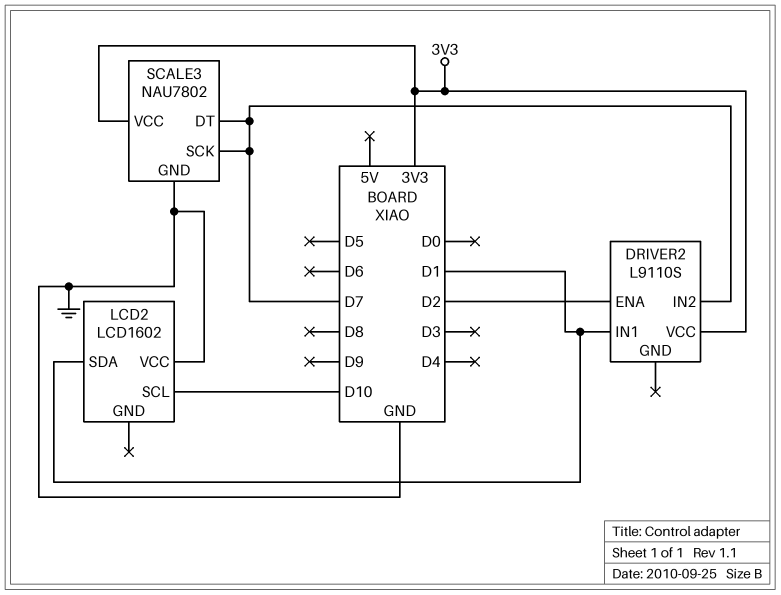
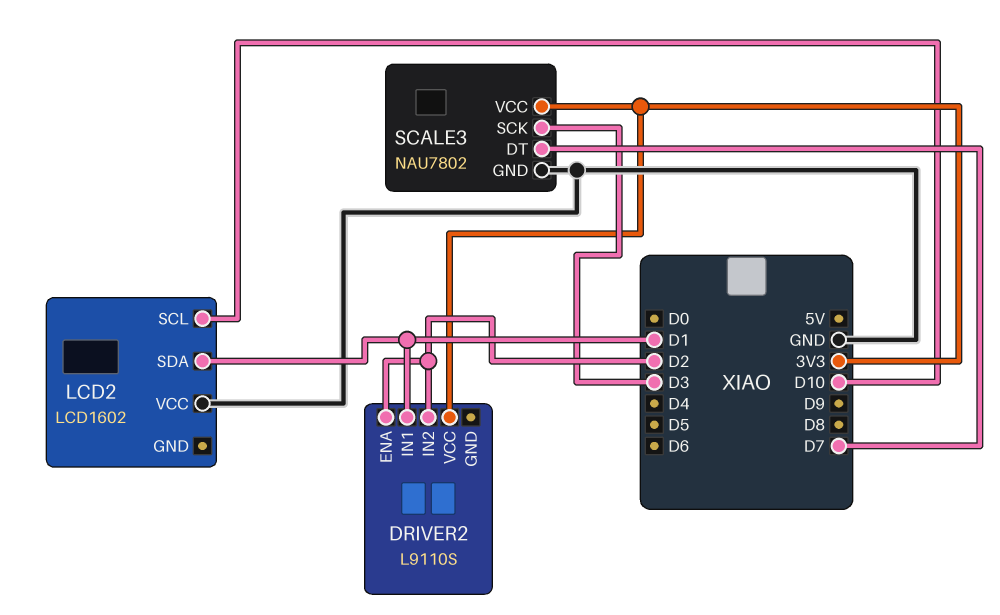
DRIVER2 pin IN2: D7 -> D2
SCALE3 pin SCK: D7 -> D3

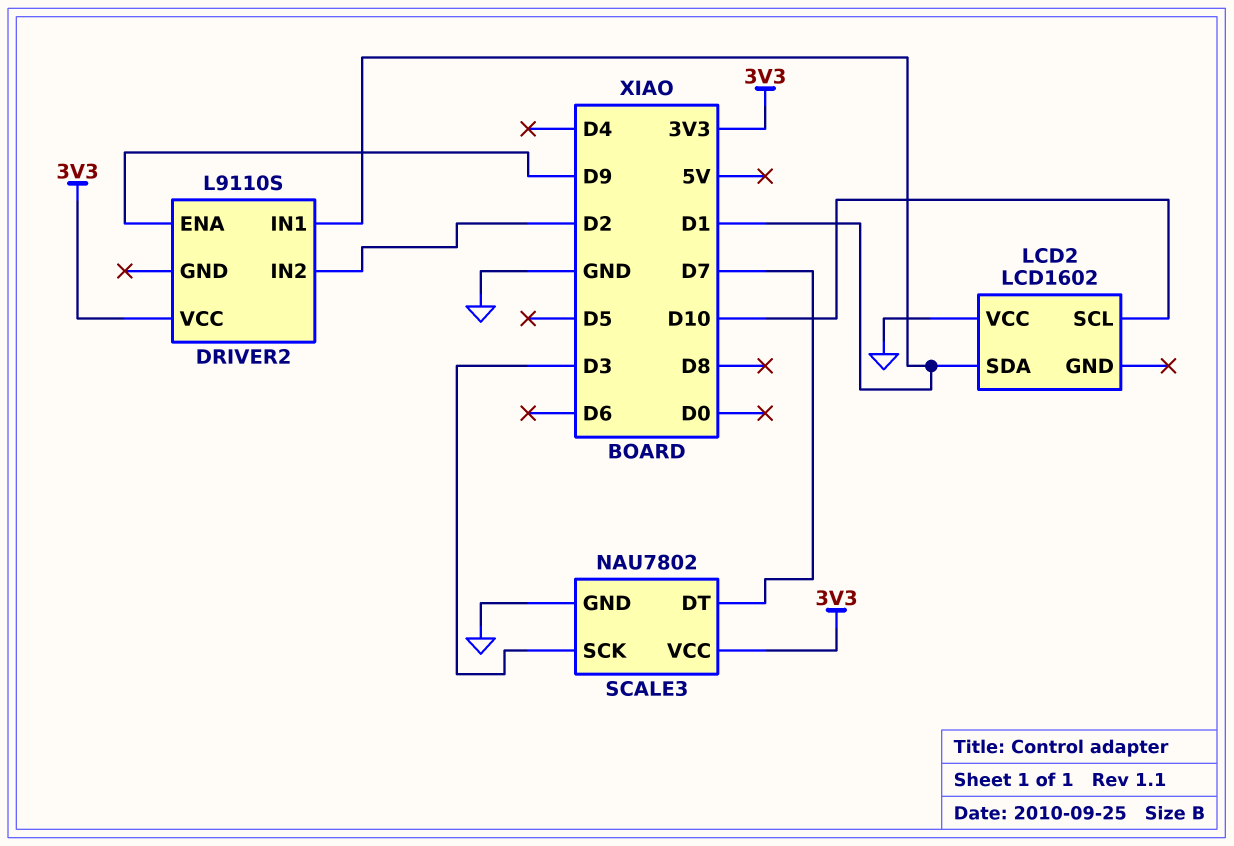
DRIVER2 pin ENA: D2 -> D9

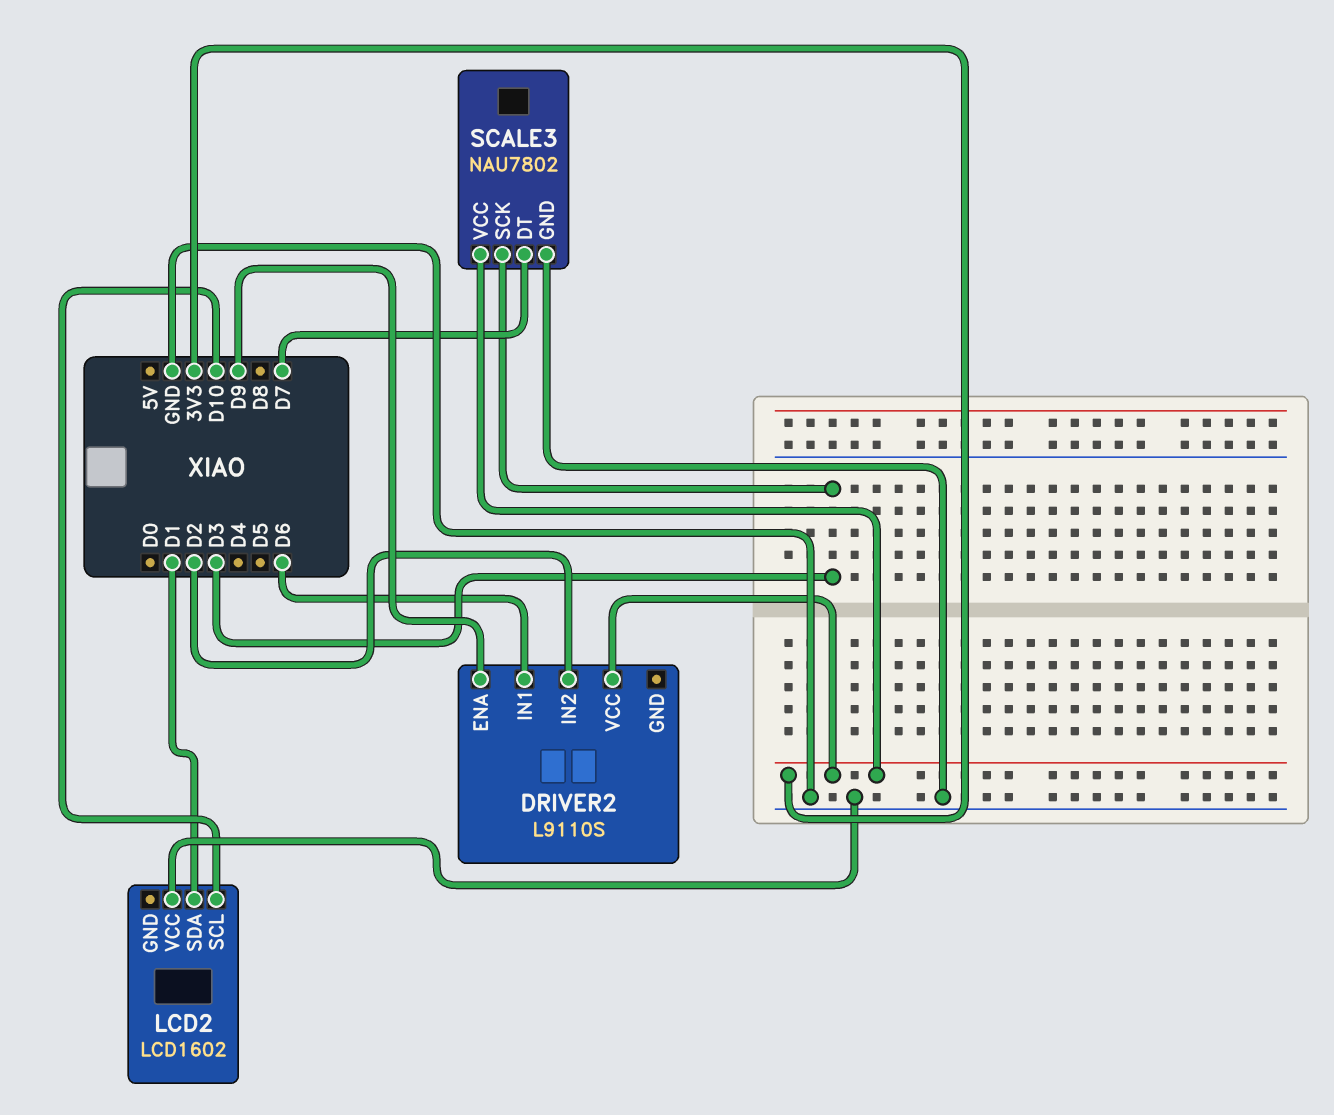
DRIVER2 pin IN1: D1 -> D6

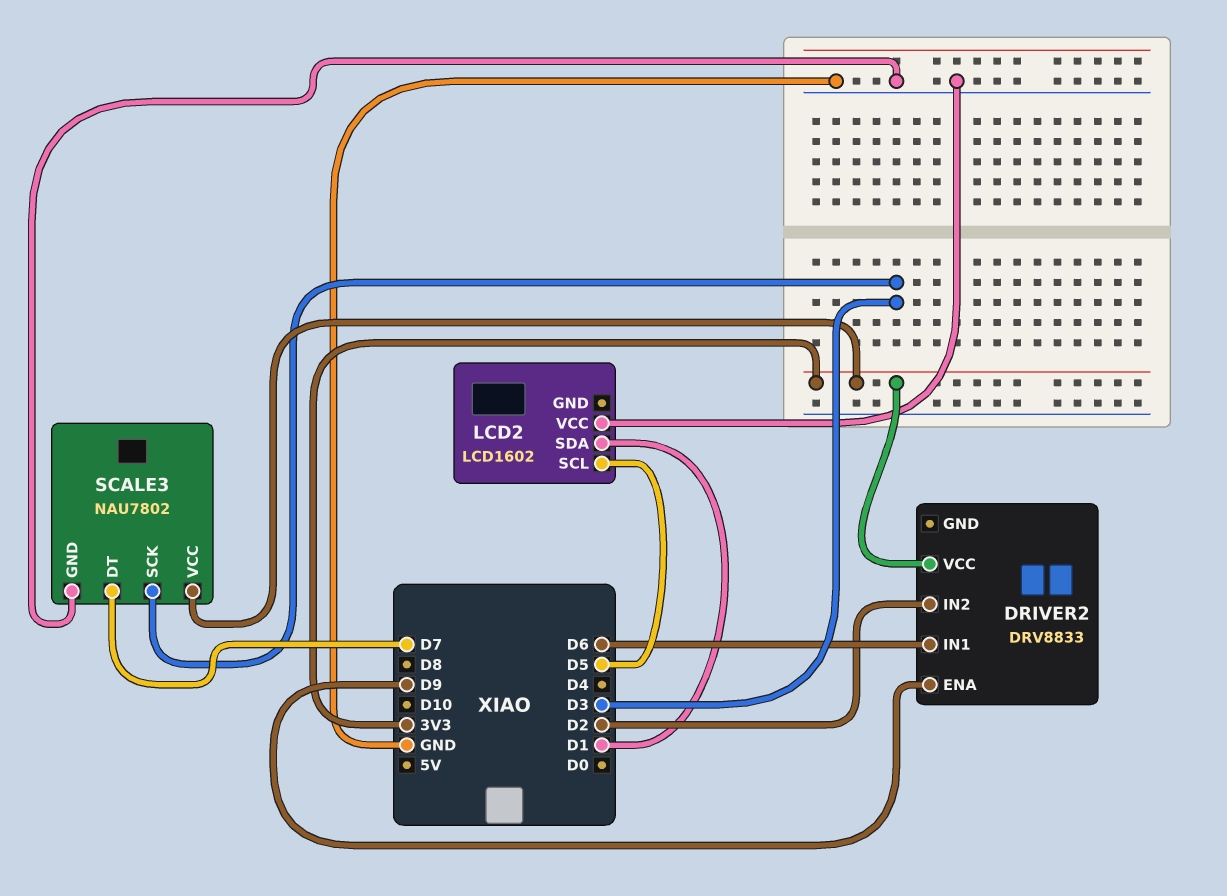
DRIVER2: L9110S -> DRV8833
LCD2 pin SCL: D10 -> D5

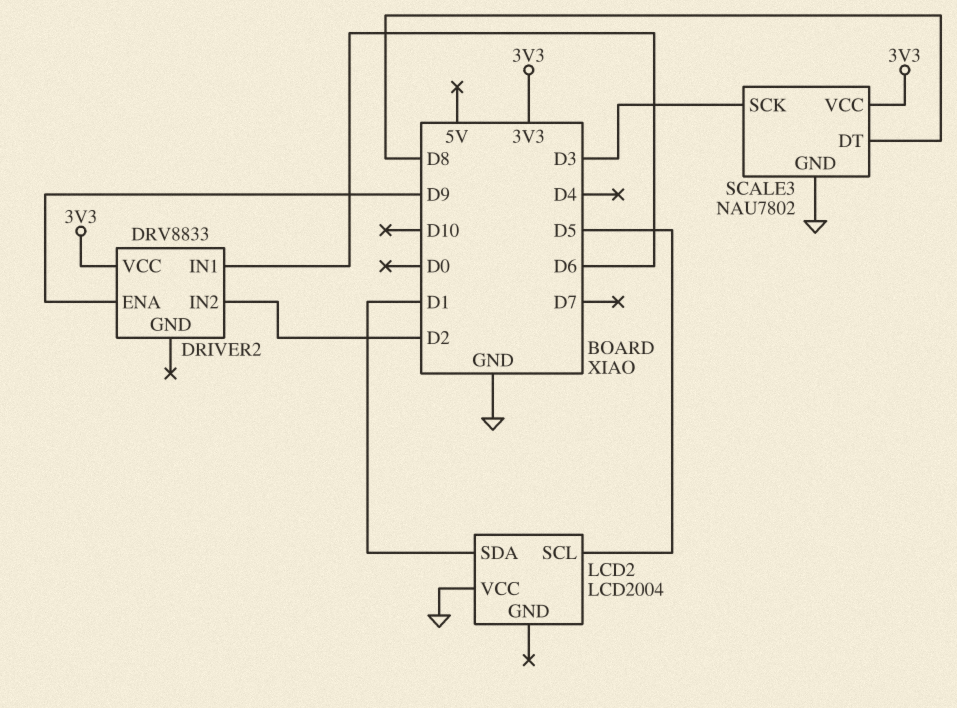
LCD2: LCD1602 -> LCD2004
SCALE3 pin DT: D7 -> D8

